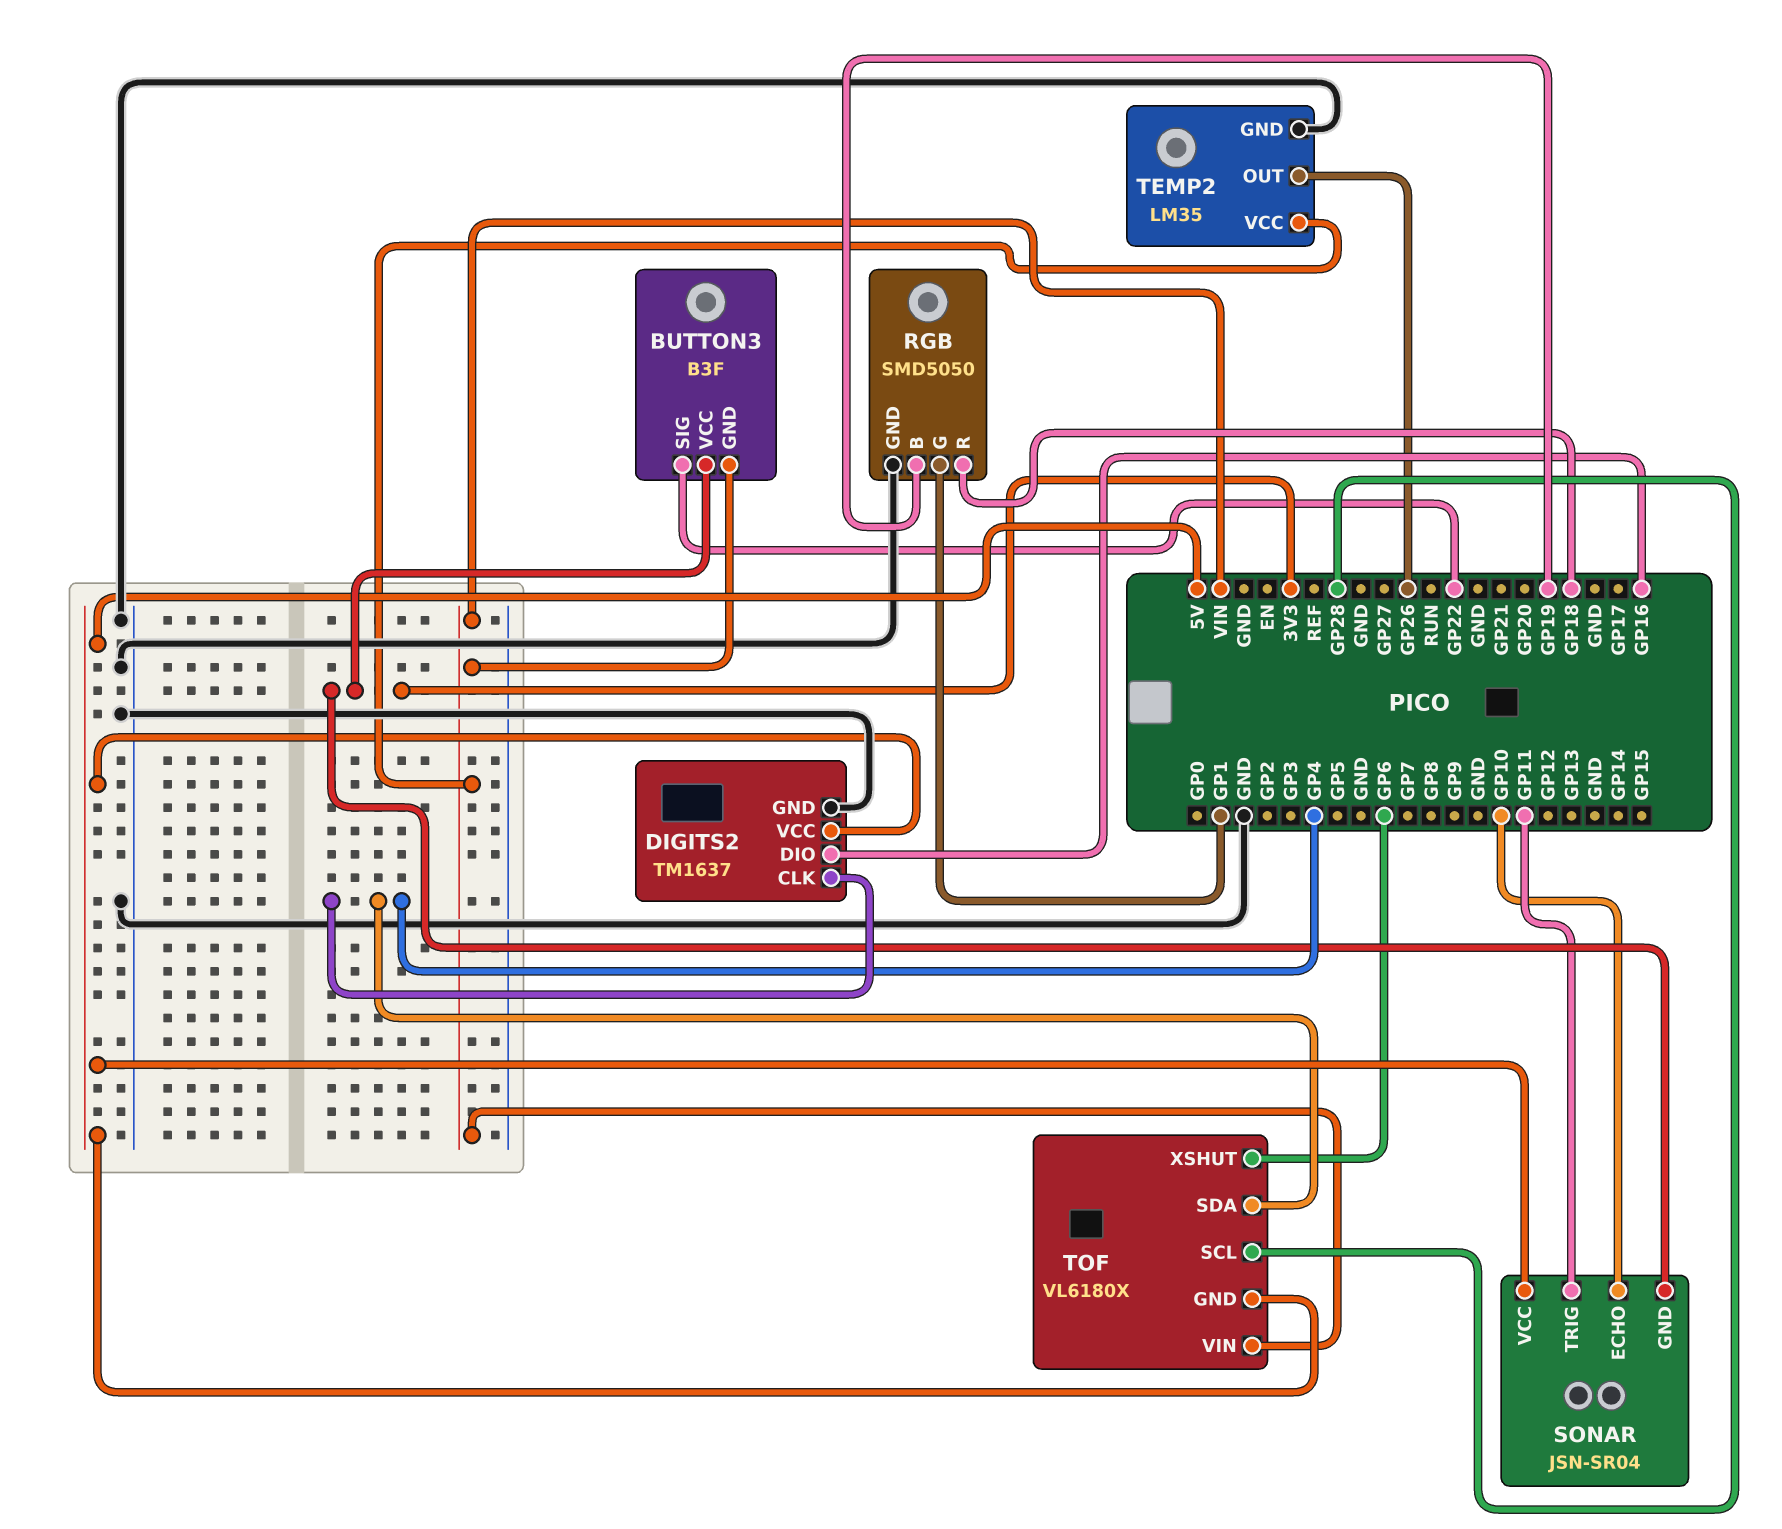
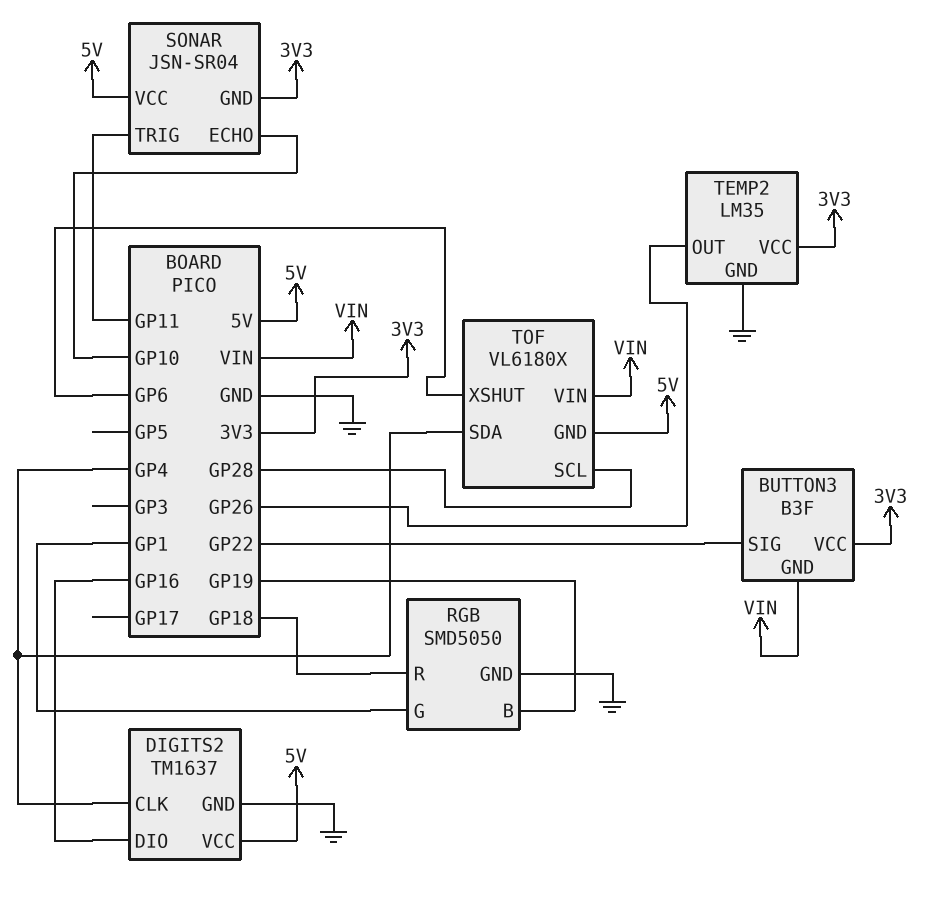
TEMP2 pin VCC: VIN -> 3V3

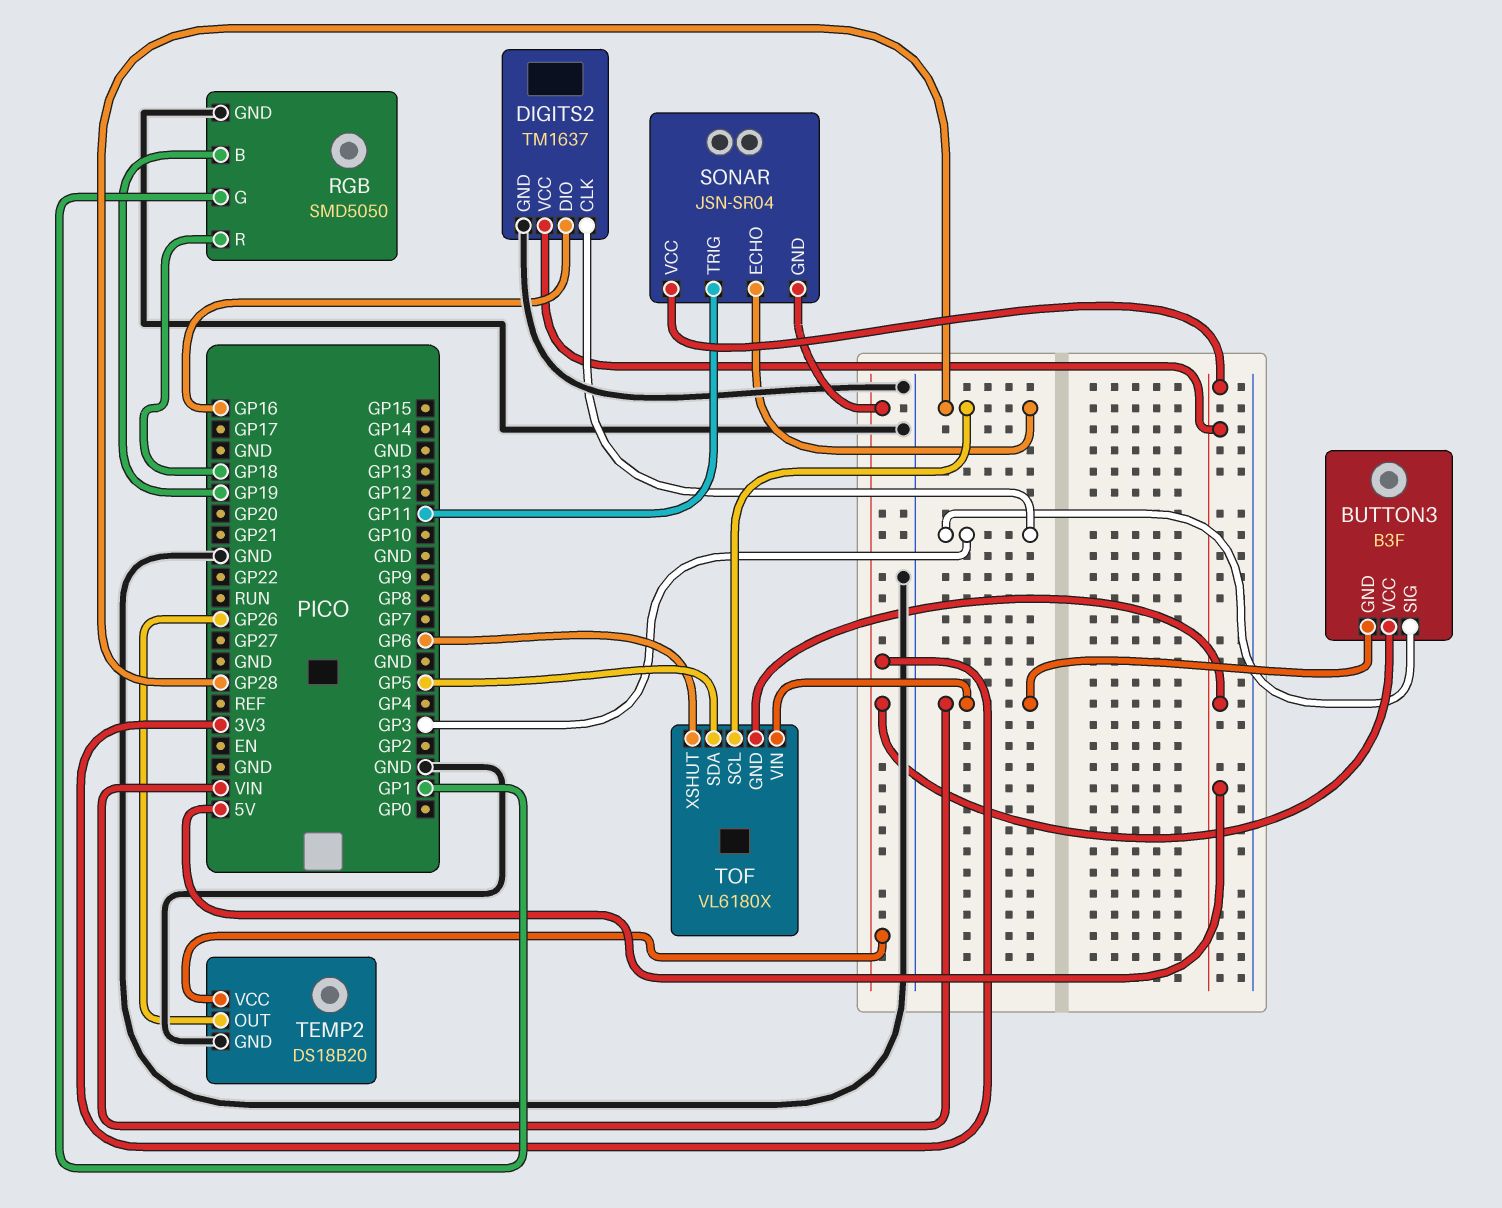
BUTTON3 pin SIG: GP22 -> GP3
DIGITS2 pin CLK: GP4 -> GP3
SONAR pin ECHO: GP10 -> GP28
TEMP2: LM35 -> DS18B20
TOF pin SDA: GP4 -> GP5

